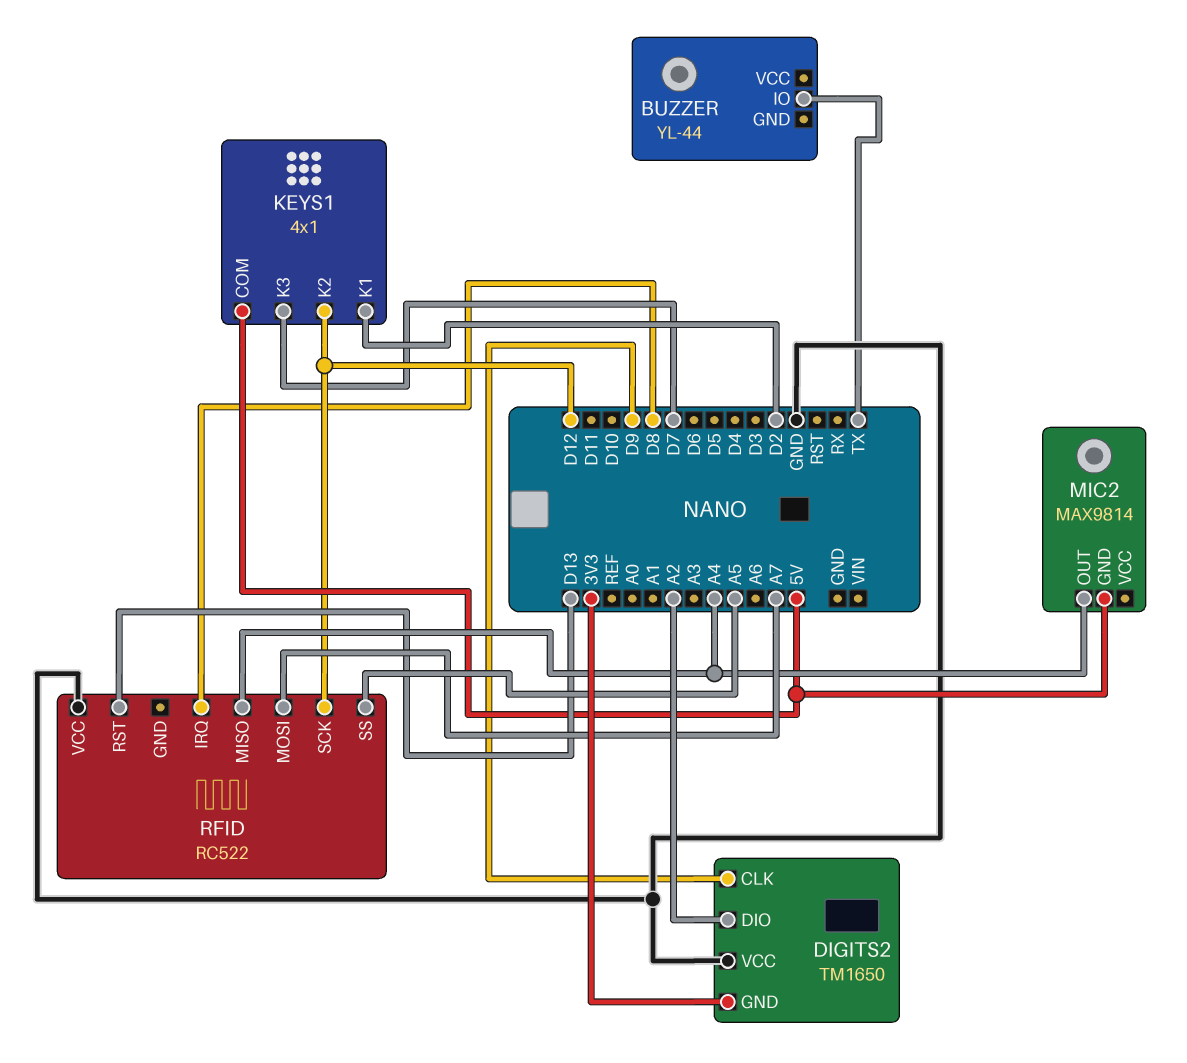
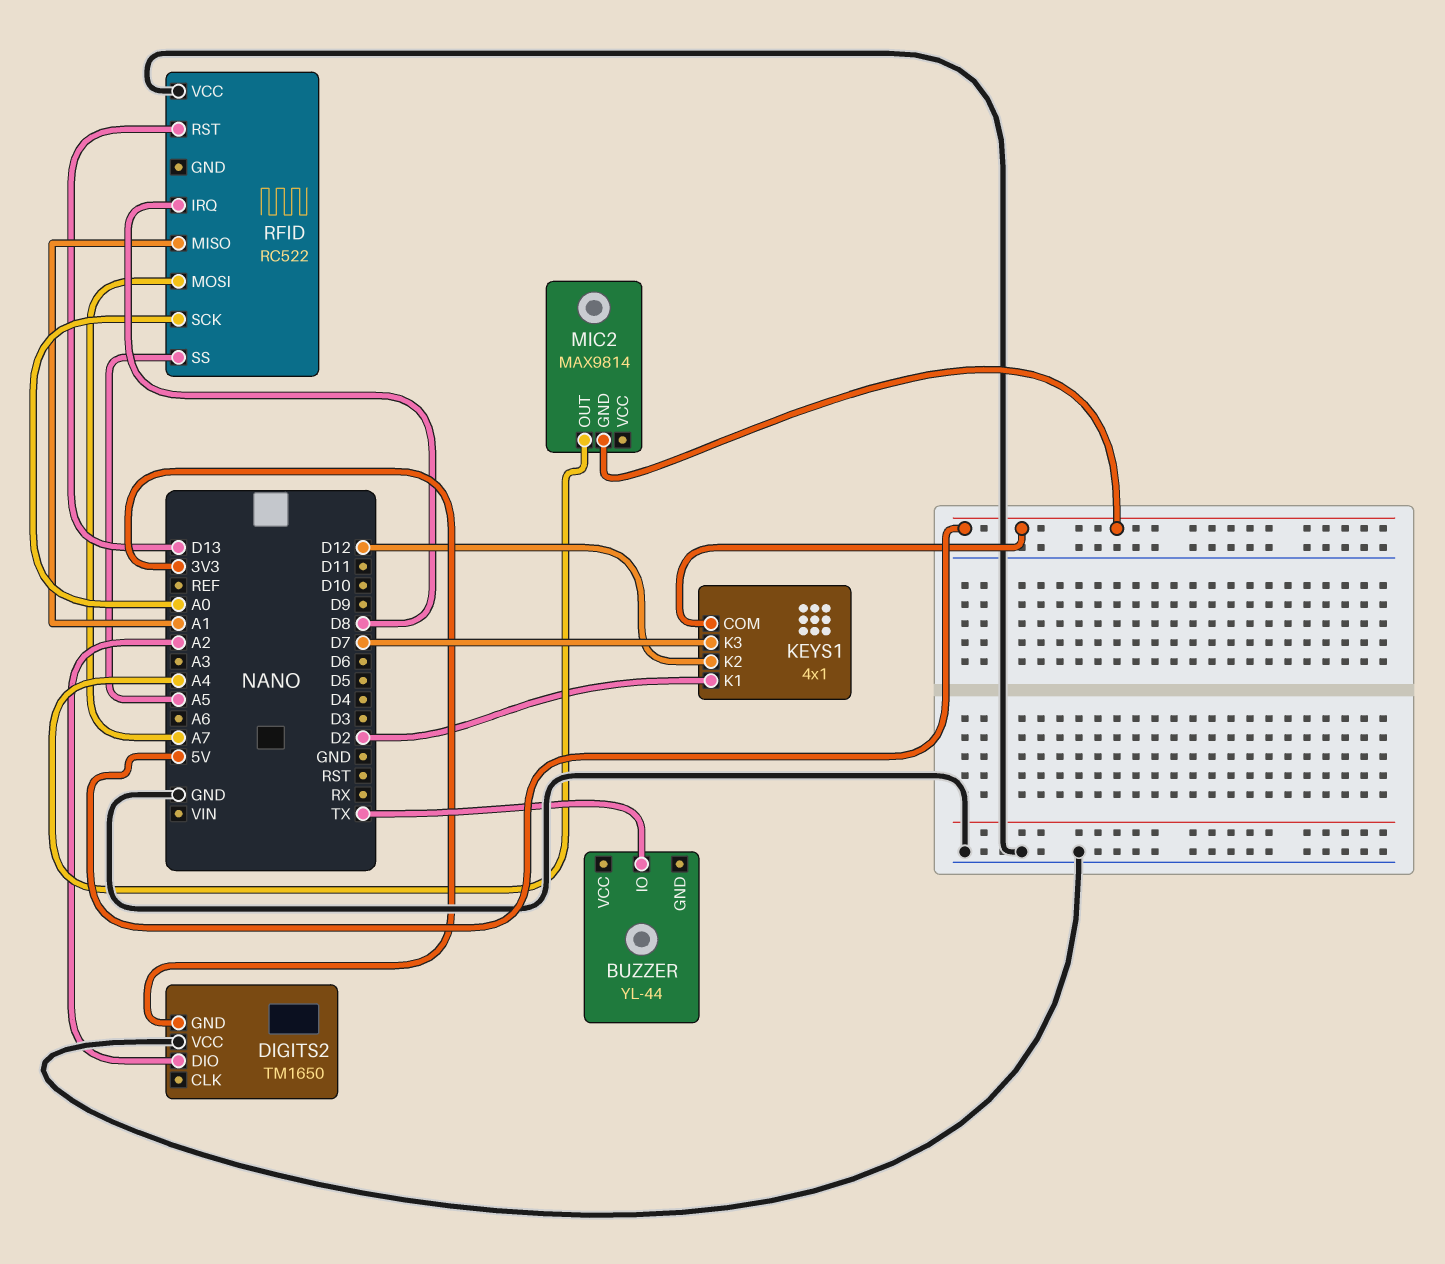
DIGITS2 pin CLK: D9 -> none
RFID pin MISO: A4 -> A1
RFID pin SCK: D12 -> A0

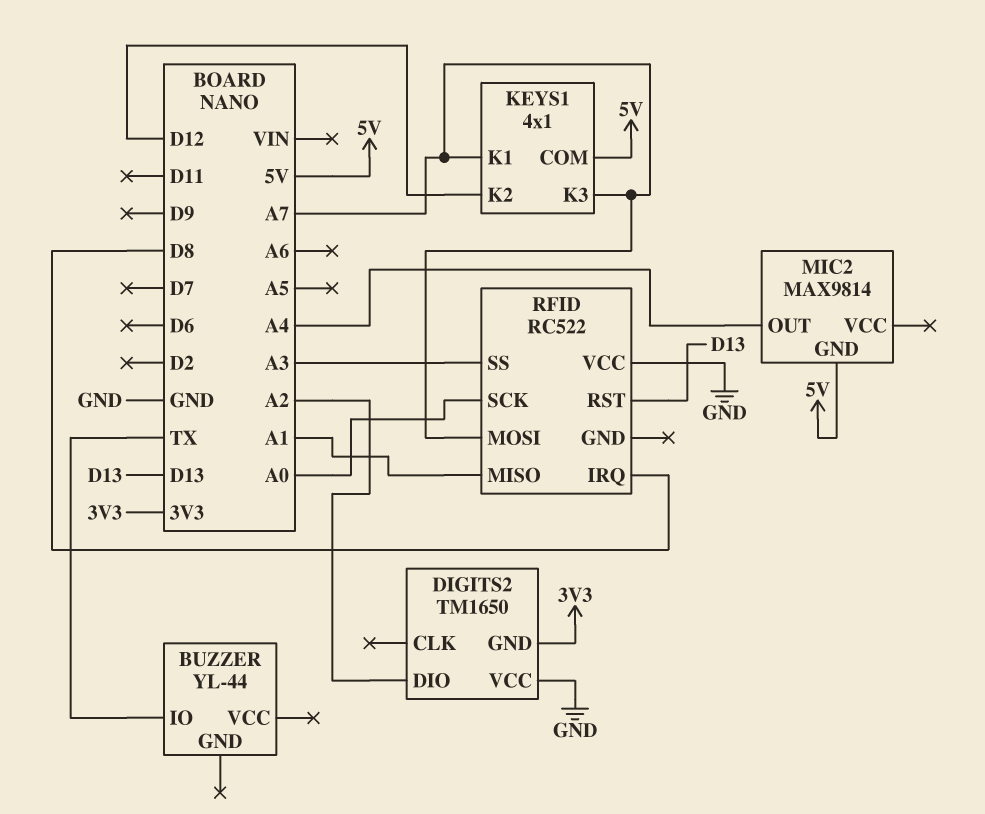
KEYS1 pin K1: D2 -> A7
KEYS1 pin K3: D7 -> A7
RFID pin SS: A5 -> A3

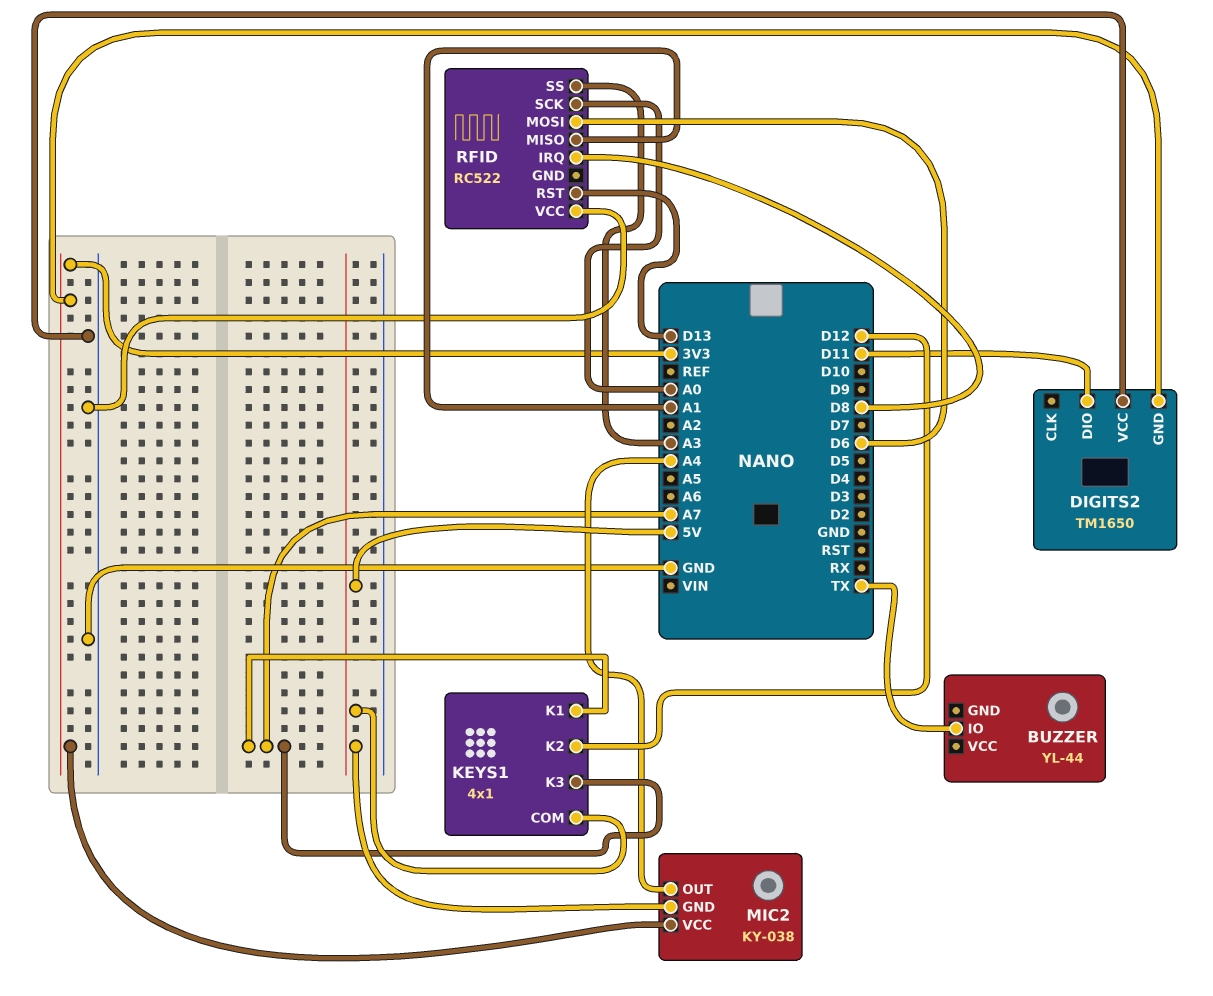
DIGITS2 pin DIO: A2 -> D11
MIC2: MAX9814 -> KY-038
MIC2 pin VCC: none -> 3V3
RFID pin MOSI: A7 -> D6

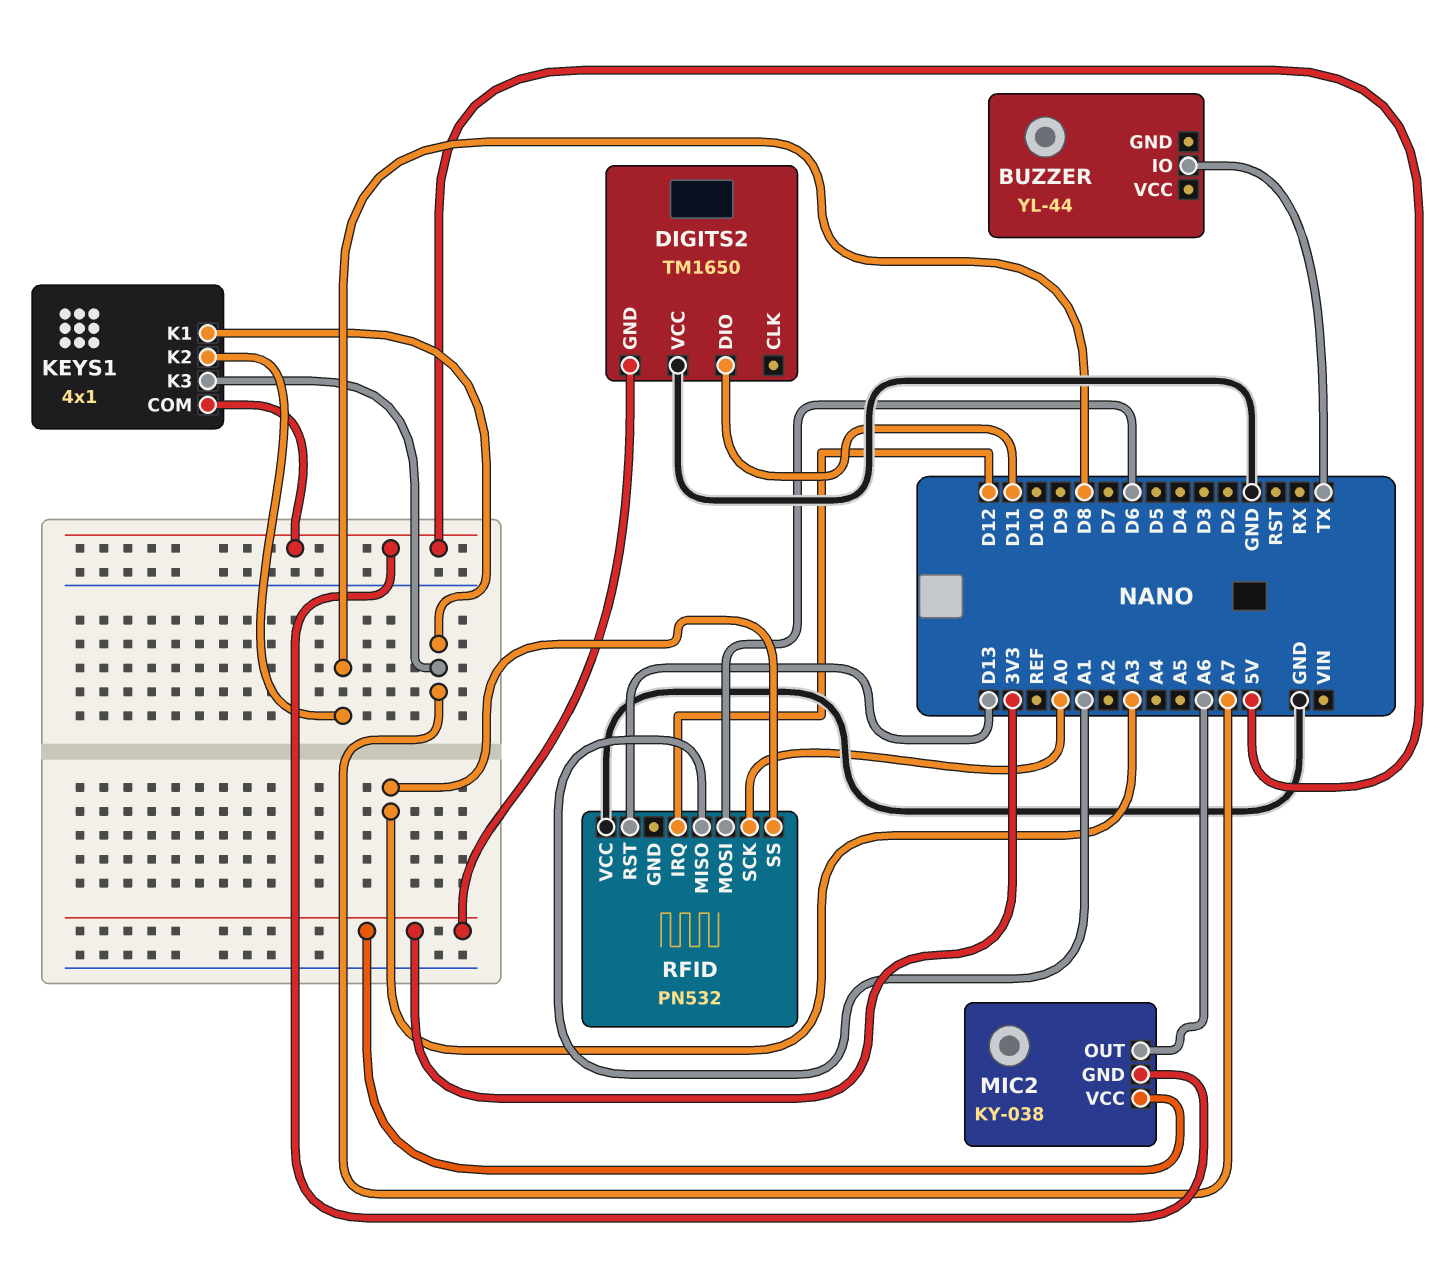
KEYS1 pin K2: D12 -> D8
MIC2 pin OUT: A4 -> A6
RFID: RC522 -> PN532
RFID pin IRQ: D8 -> D12

